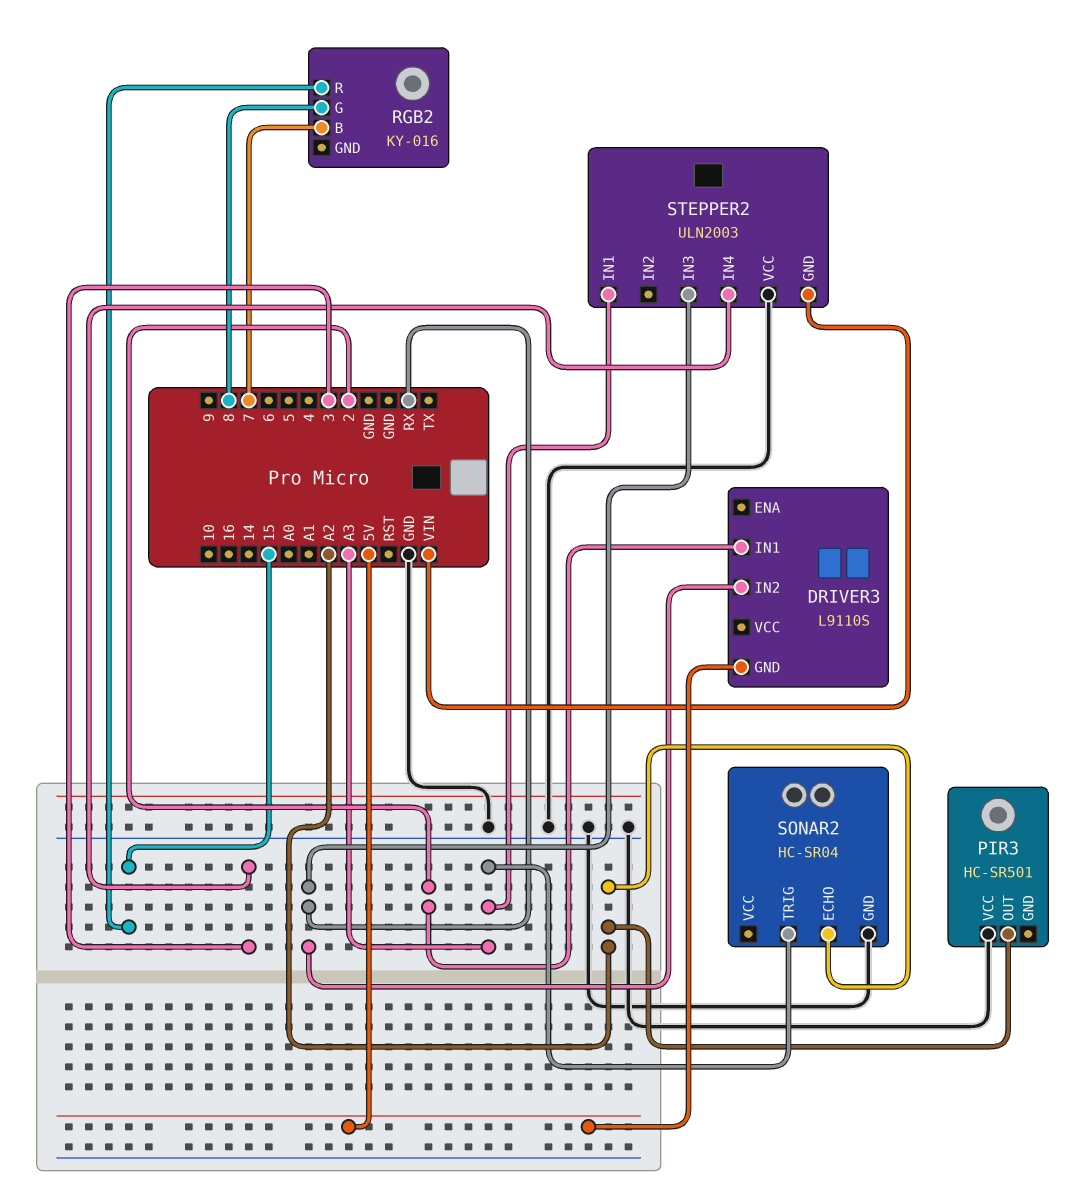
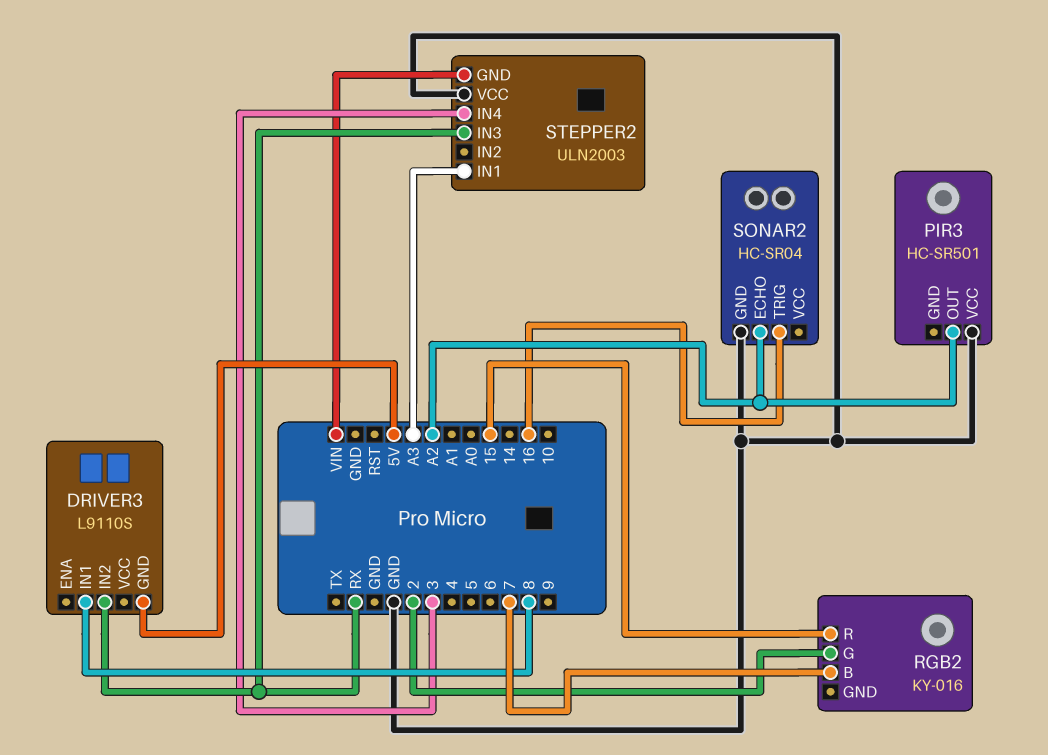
DRIVER3 pin IN1: 2 -> 8
RGB2 pin G: 8 -> 2
SONAR2 pin TRIG: A3 -> 16

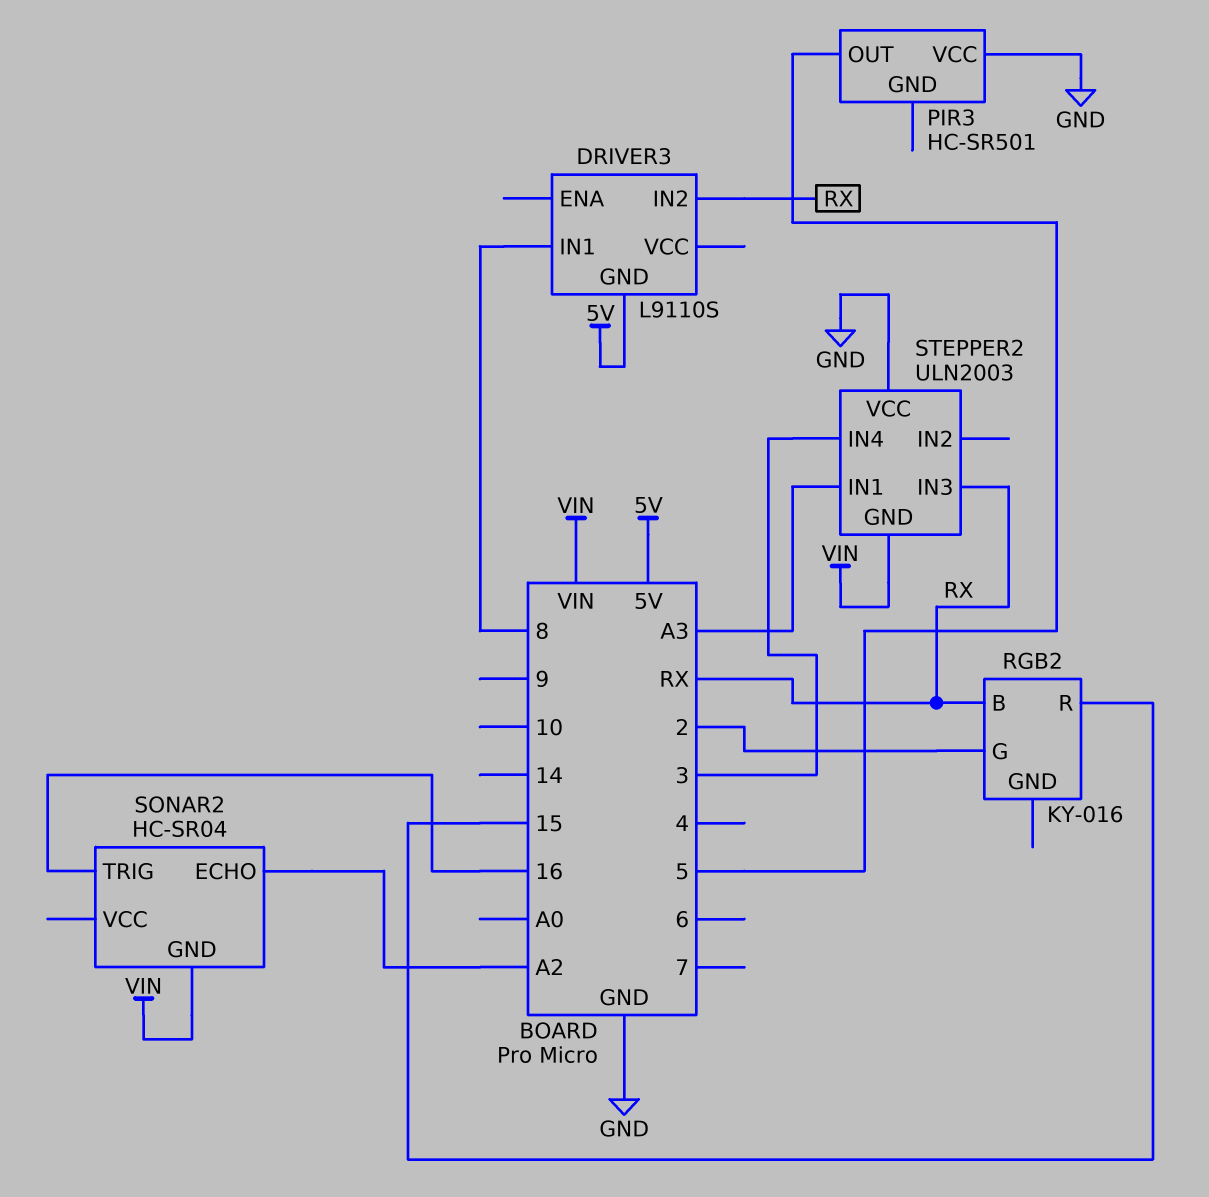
PIR3 pin OUT: A2 -> 5
RGB2 pin B: 7 -> RX
SONAR2 pin GND: GND -> VIN

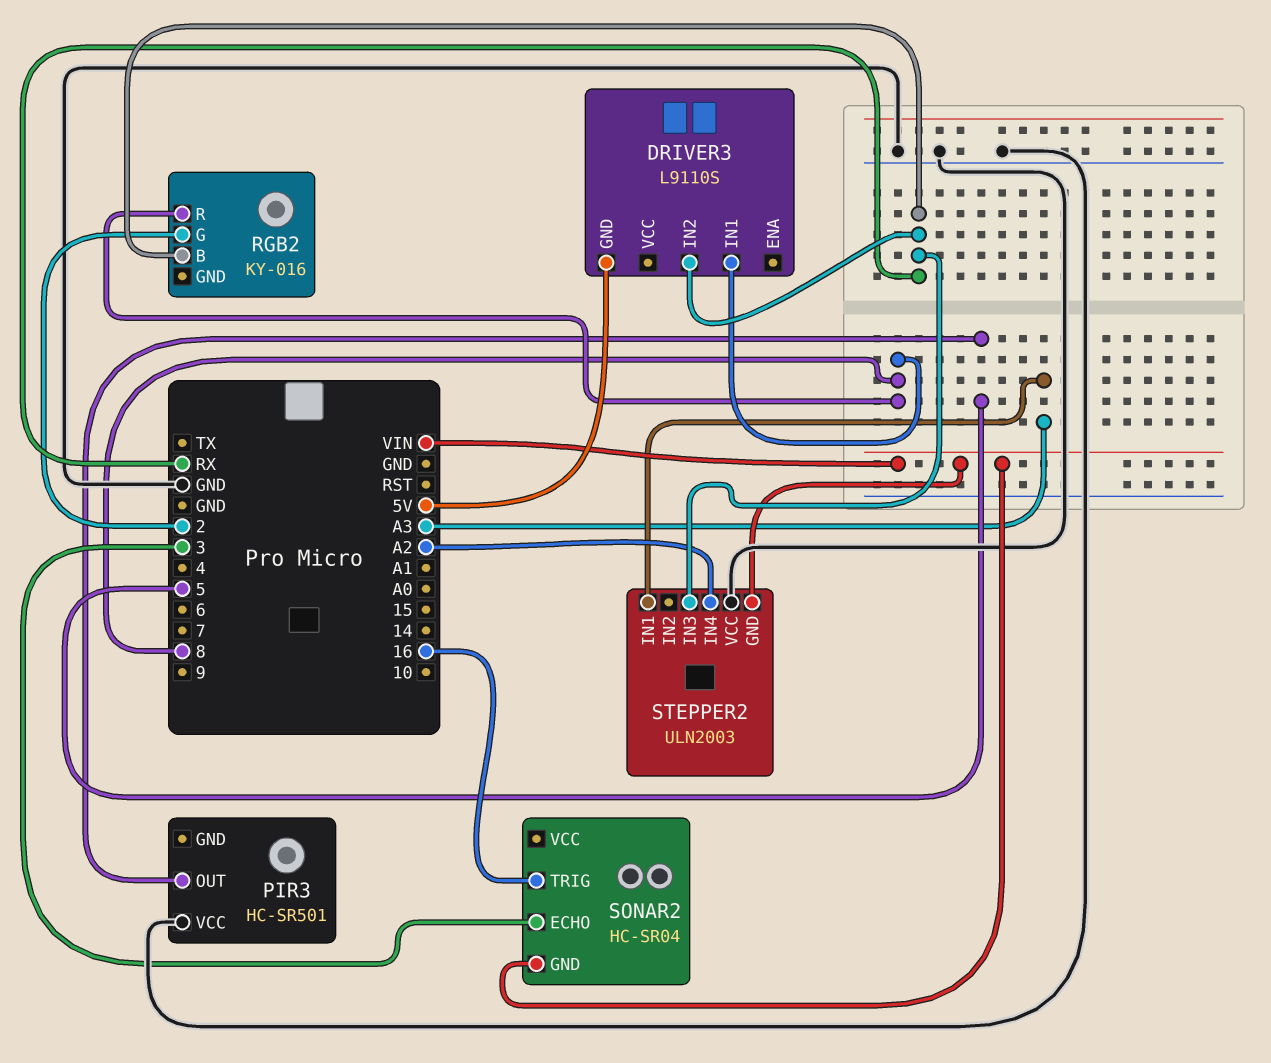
RGB2 pin R: 15 -> 8
SONAR2 pin ECHO: A2 -> 3
STEPPER2 pin IN4: 3 -> A2

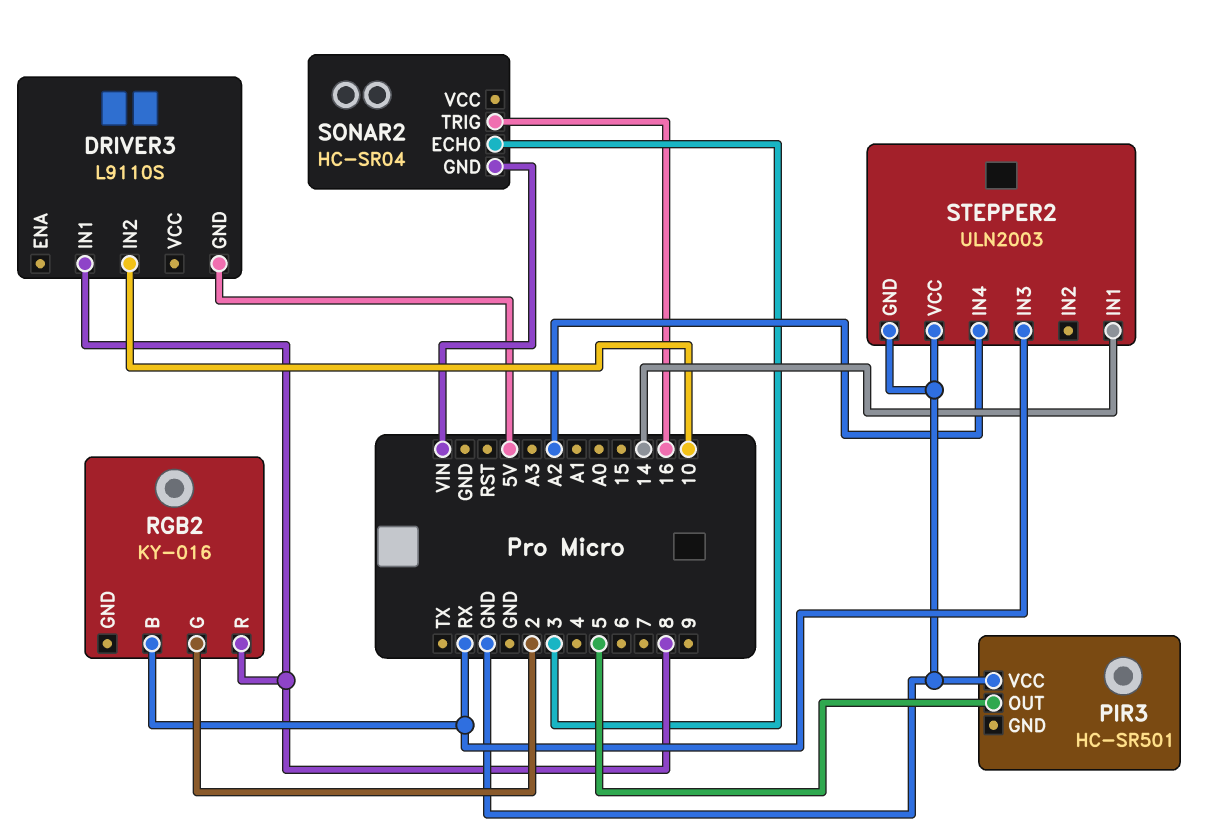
DRIVER3 pin IN2: RX -> 10
STEPPER2 pin GND: VIN -> GND
STEPPER2 pin IN1: A3 -> 14

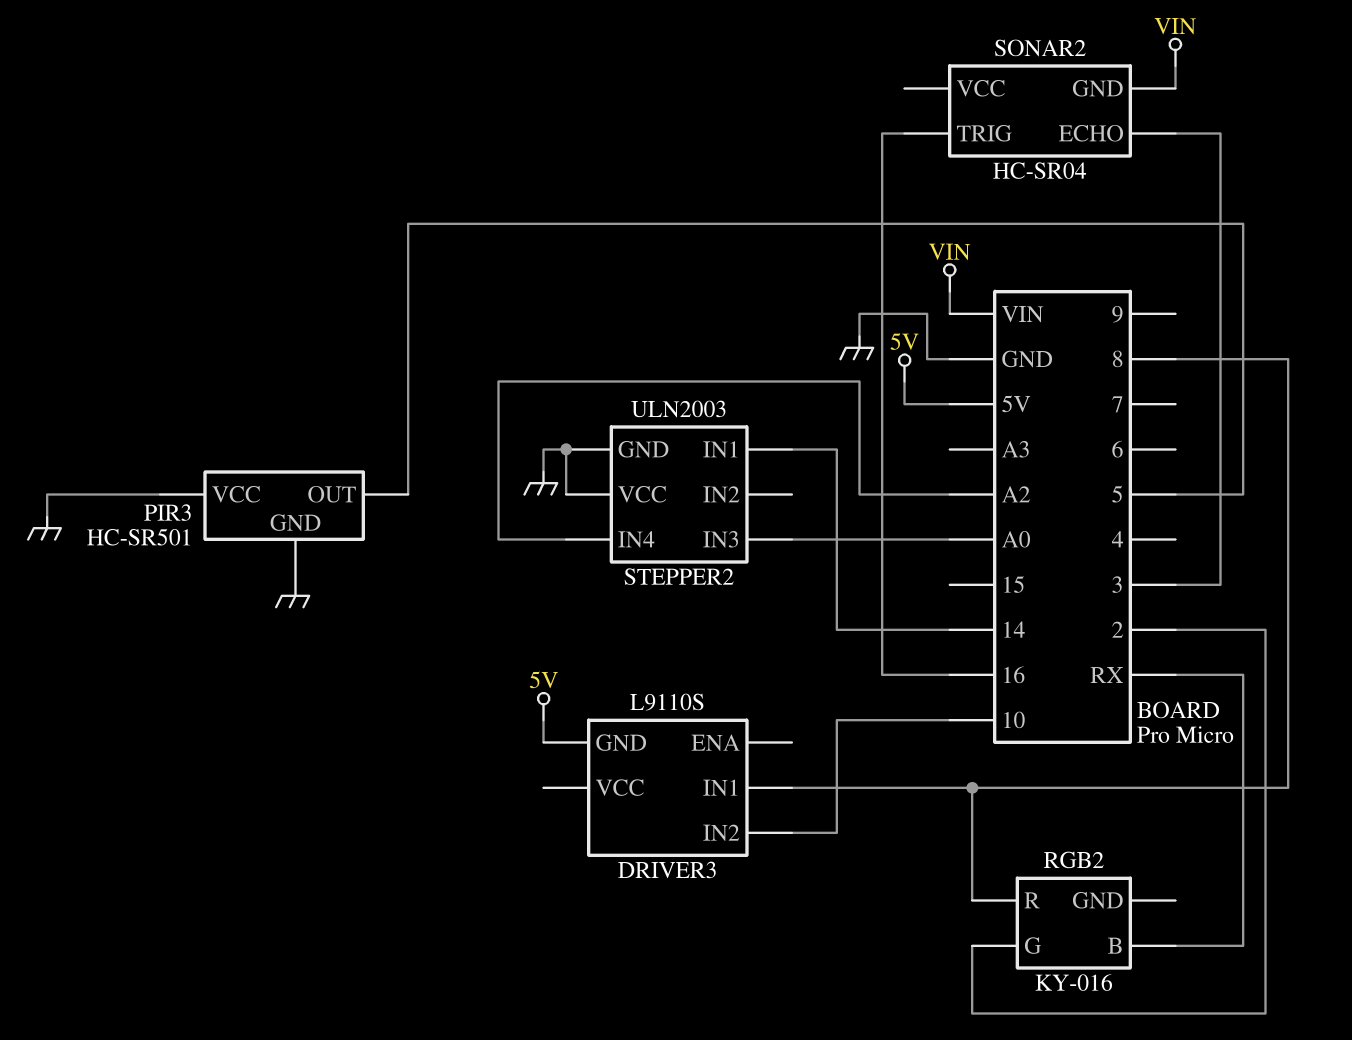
PIR3 pin GND: none -> GND
STEPPER2 pin IN3: RX -> A0

